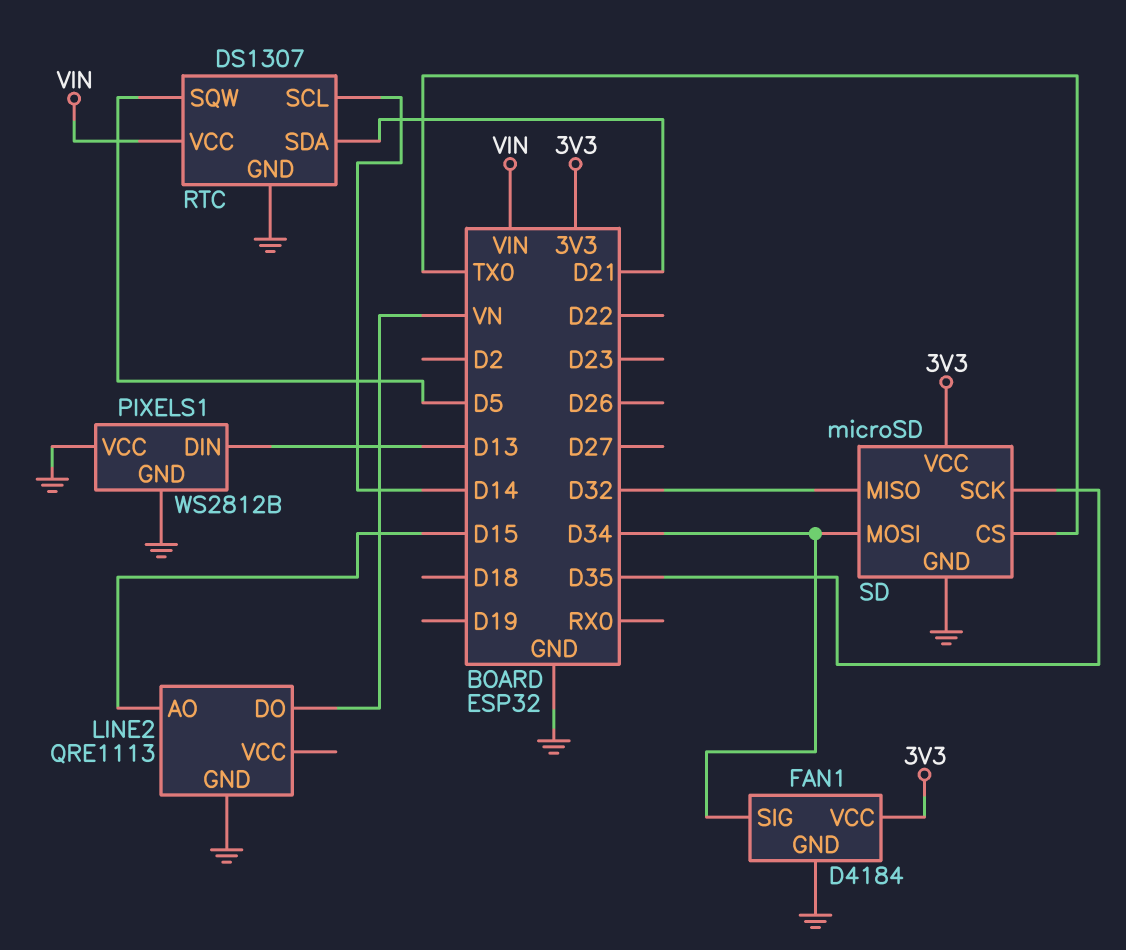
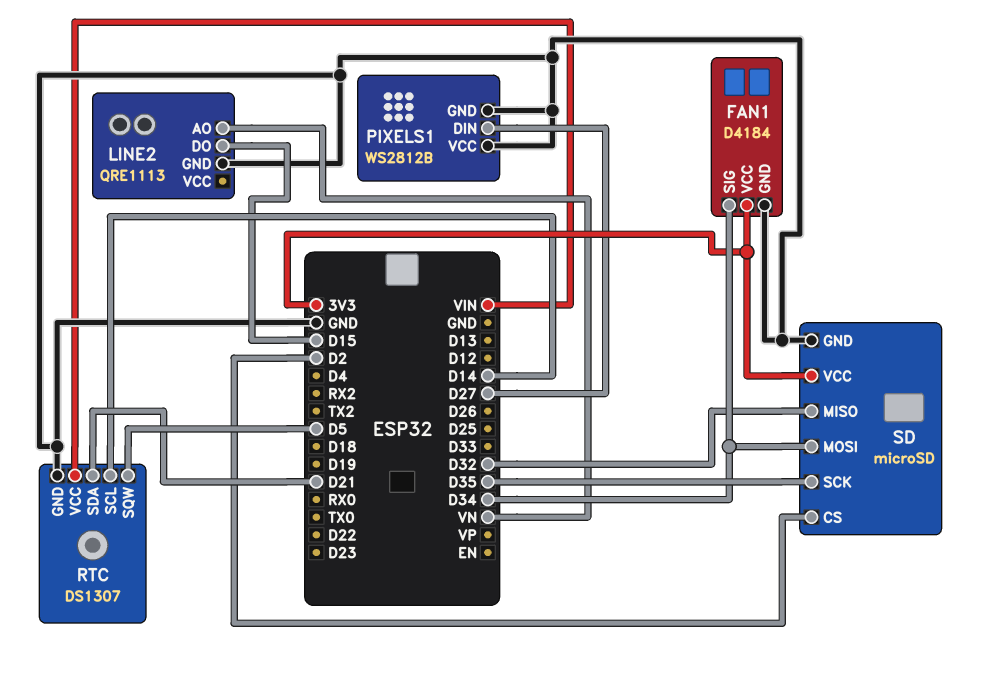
LINE2 pin AO: D15 -> VN
LINE2 pin DO: VN -> D15
PIXELS1 pin DIN: D13 -> D27
SD pin CS: TX0 -> D2

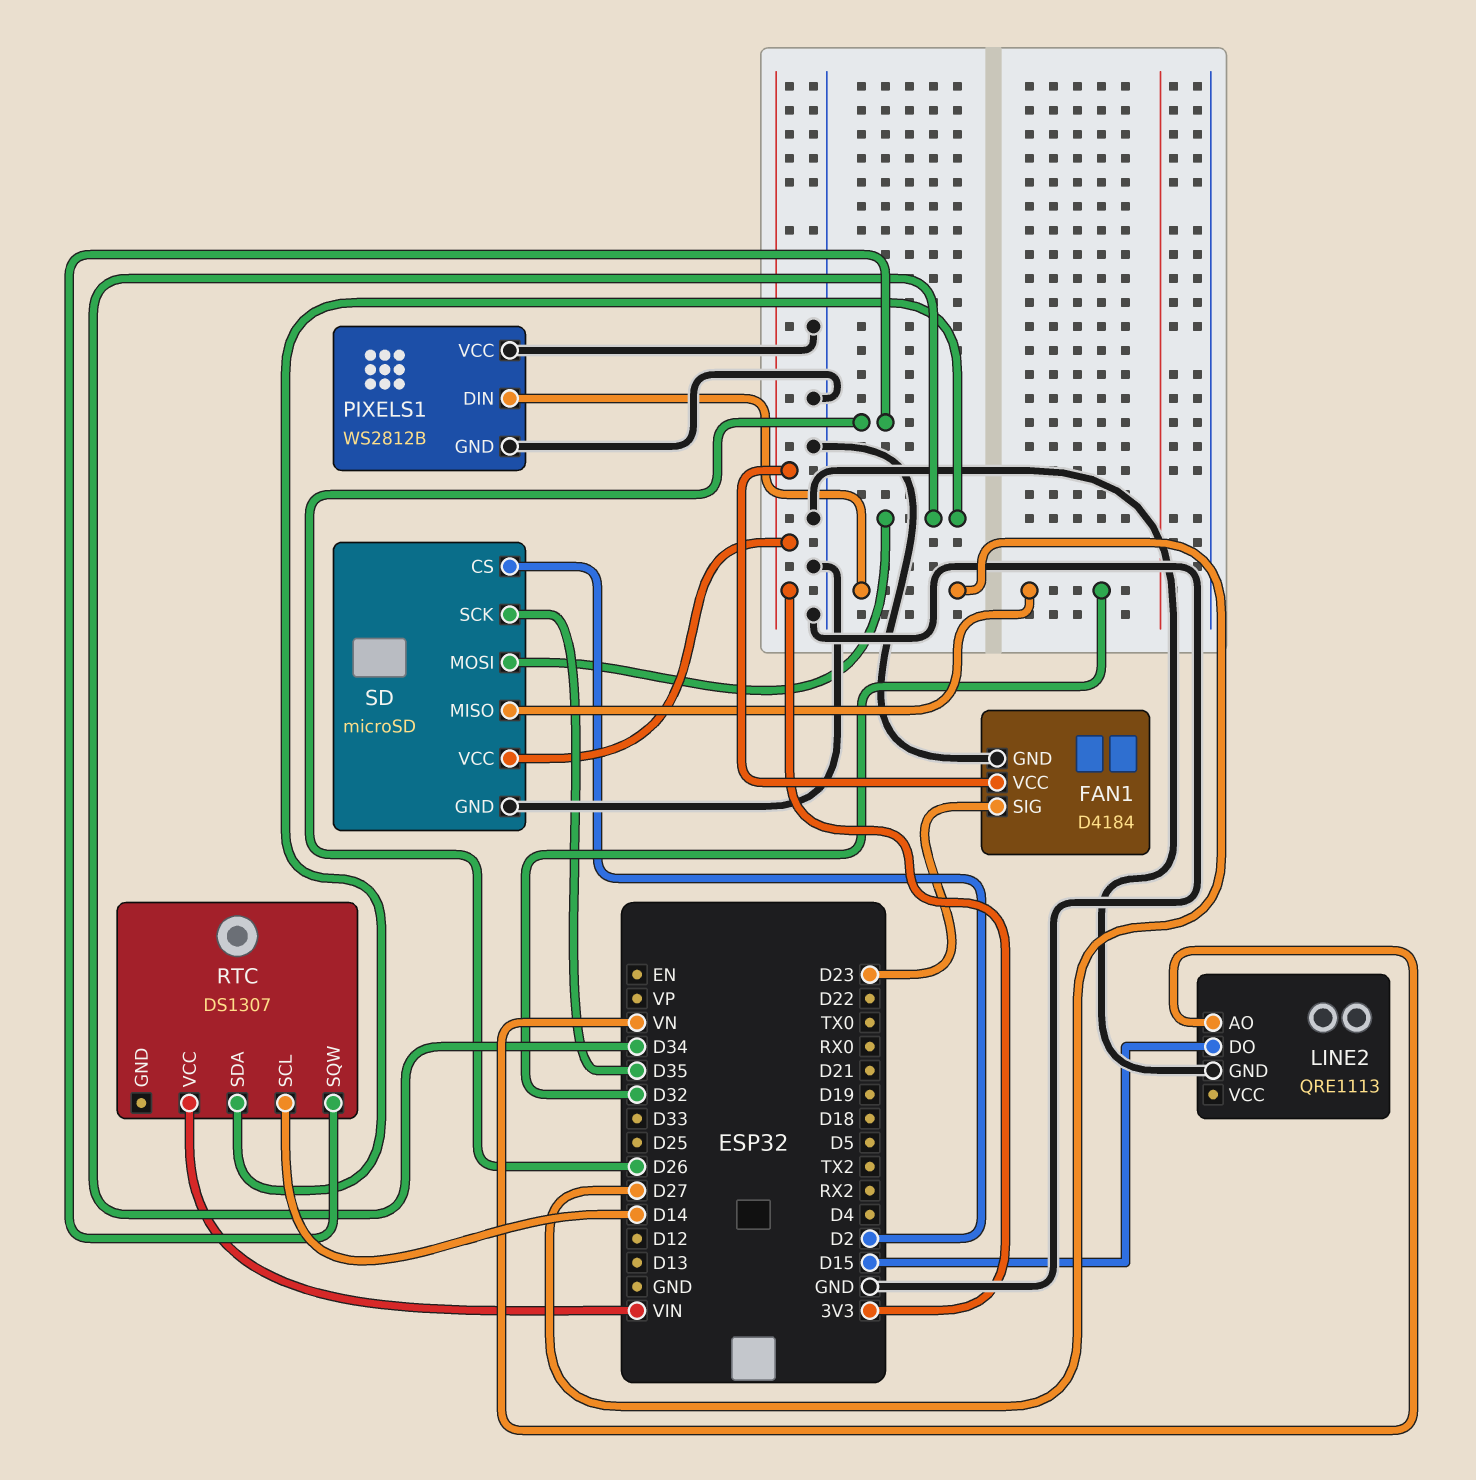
FAN1 pin SIG: D34 -> D23
RTC pin GND: GND -> none
RTC pin SDA: D21 -> D34
RTC pin SQW: D5 -> D26

